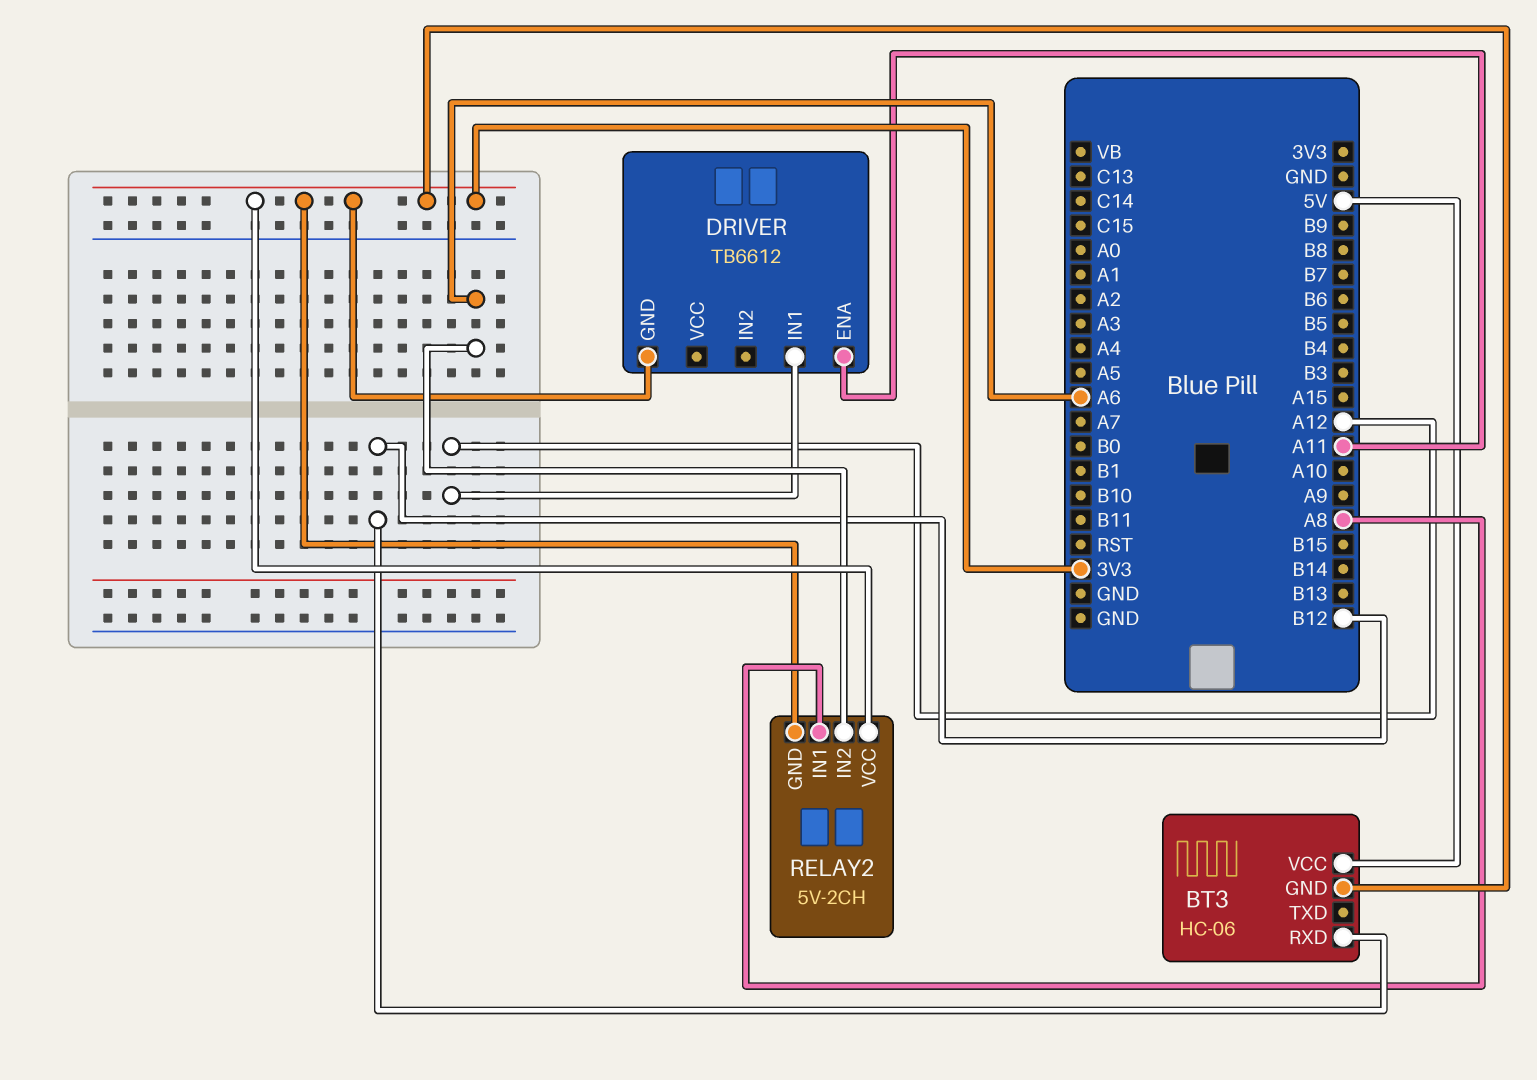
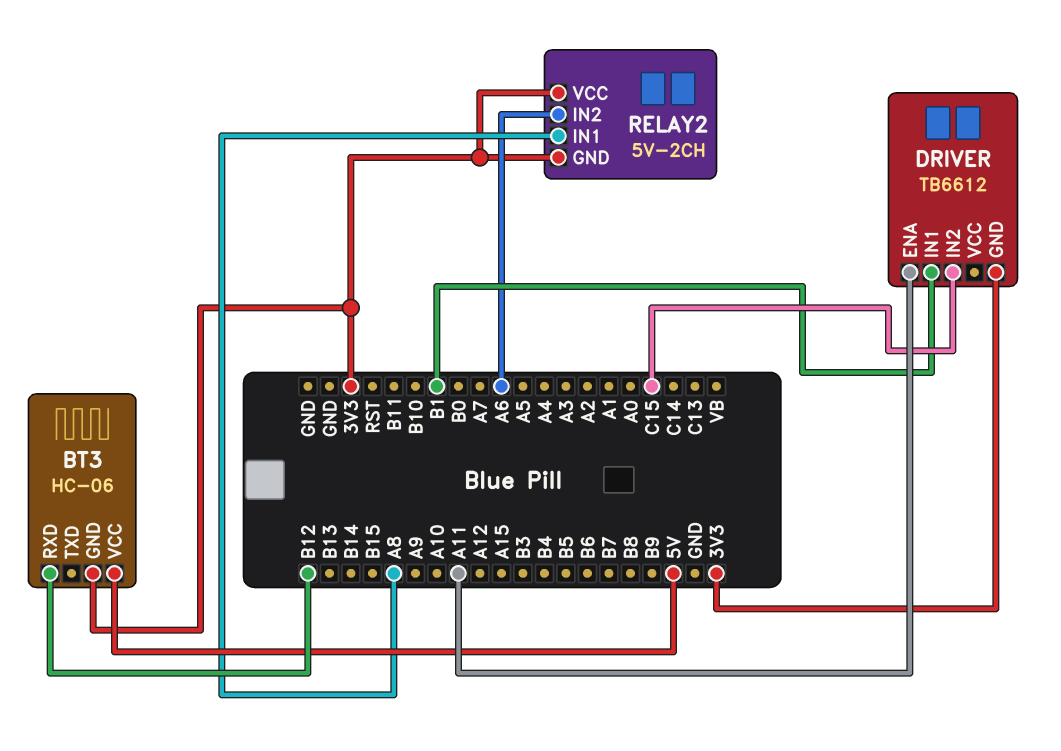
DRIVER pin IN1: A12 -> B1
DRIVER pin IN2: none -> C15

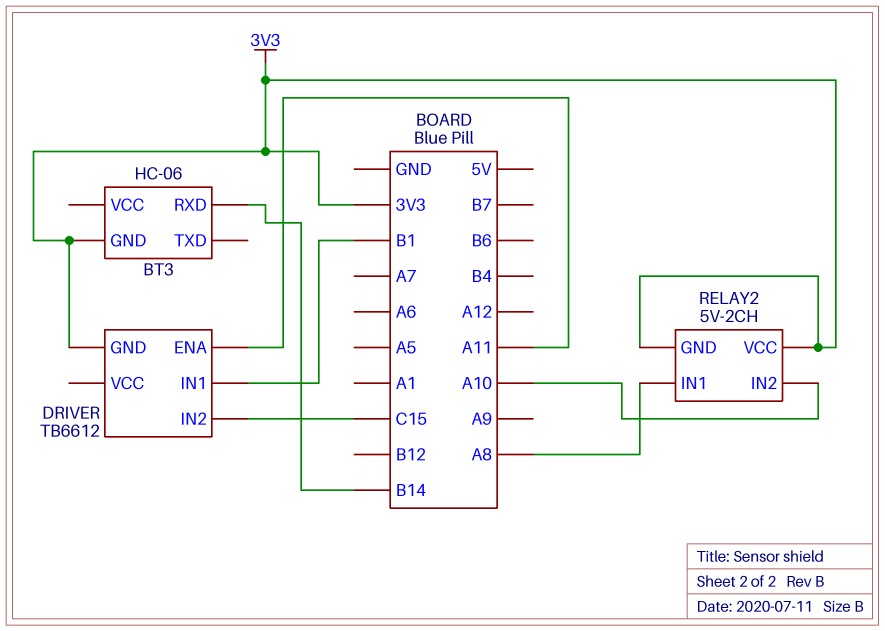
BT3 pin RXD: B12 -> B14
BT3 pin VCC: 5V -> none
RELAY2 pin IN2: A6 -> A10

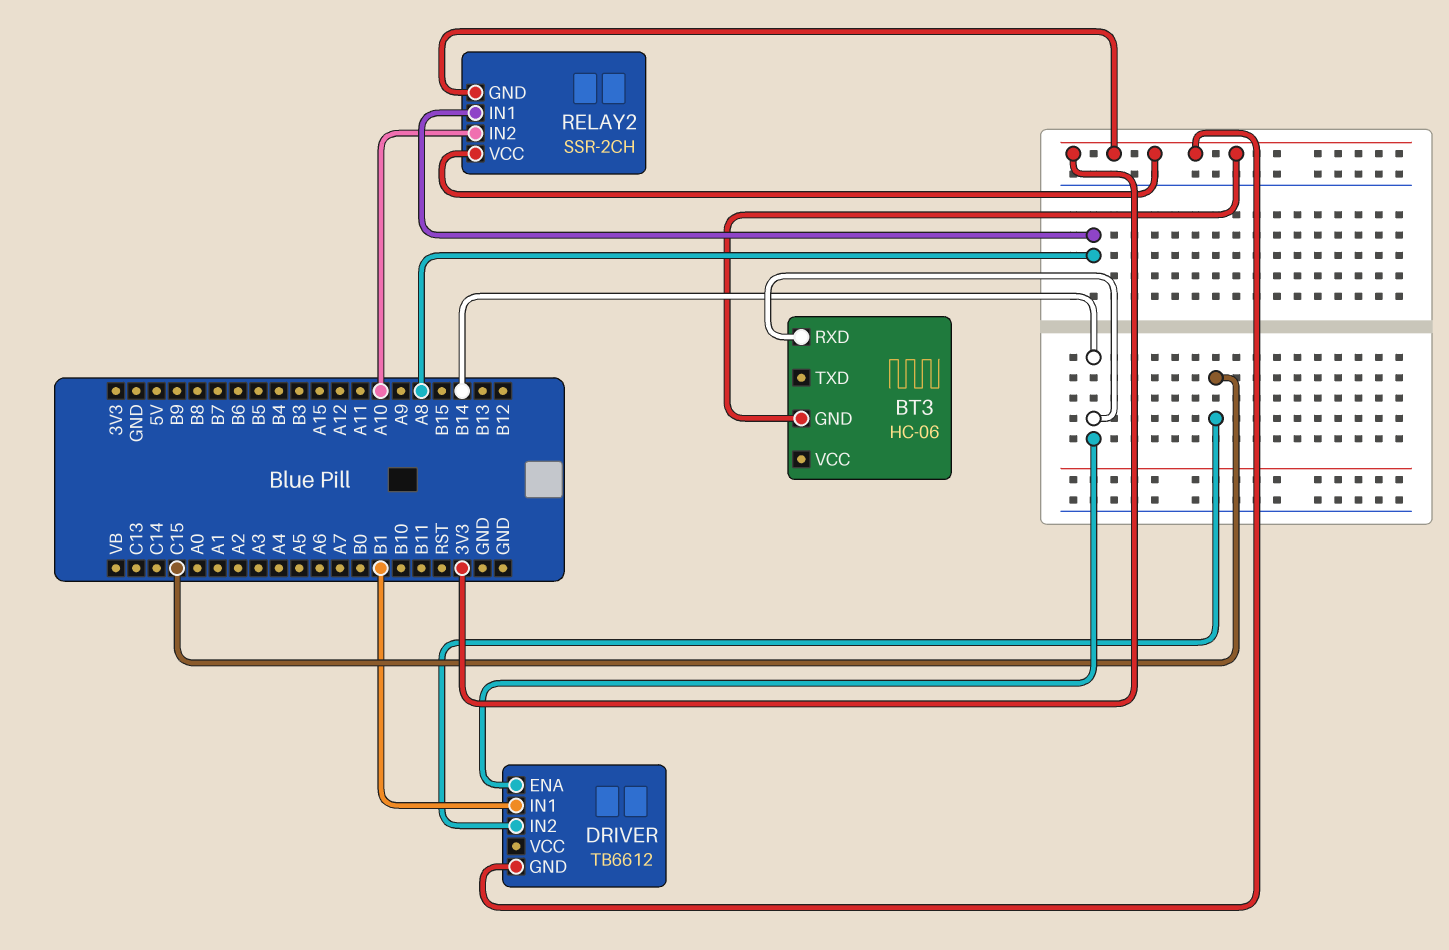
DRIVER pin ENA: A11 -> B14
RELAY2: 5V-2CH -> SSR-2CH

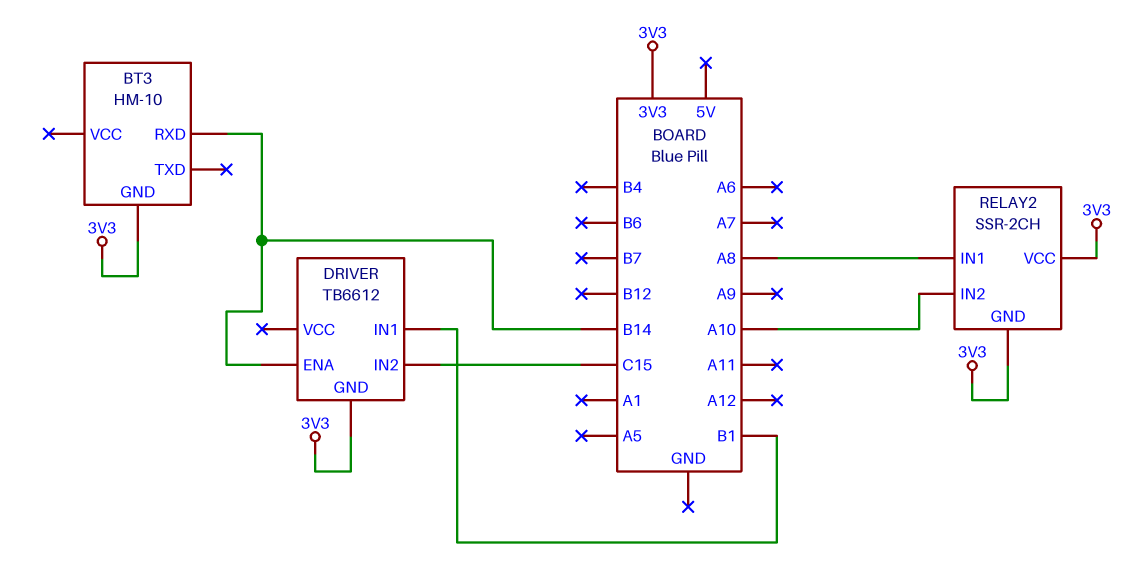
BT3: HC-06 -> HM-10

